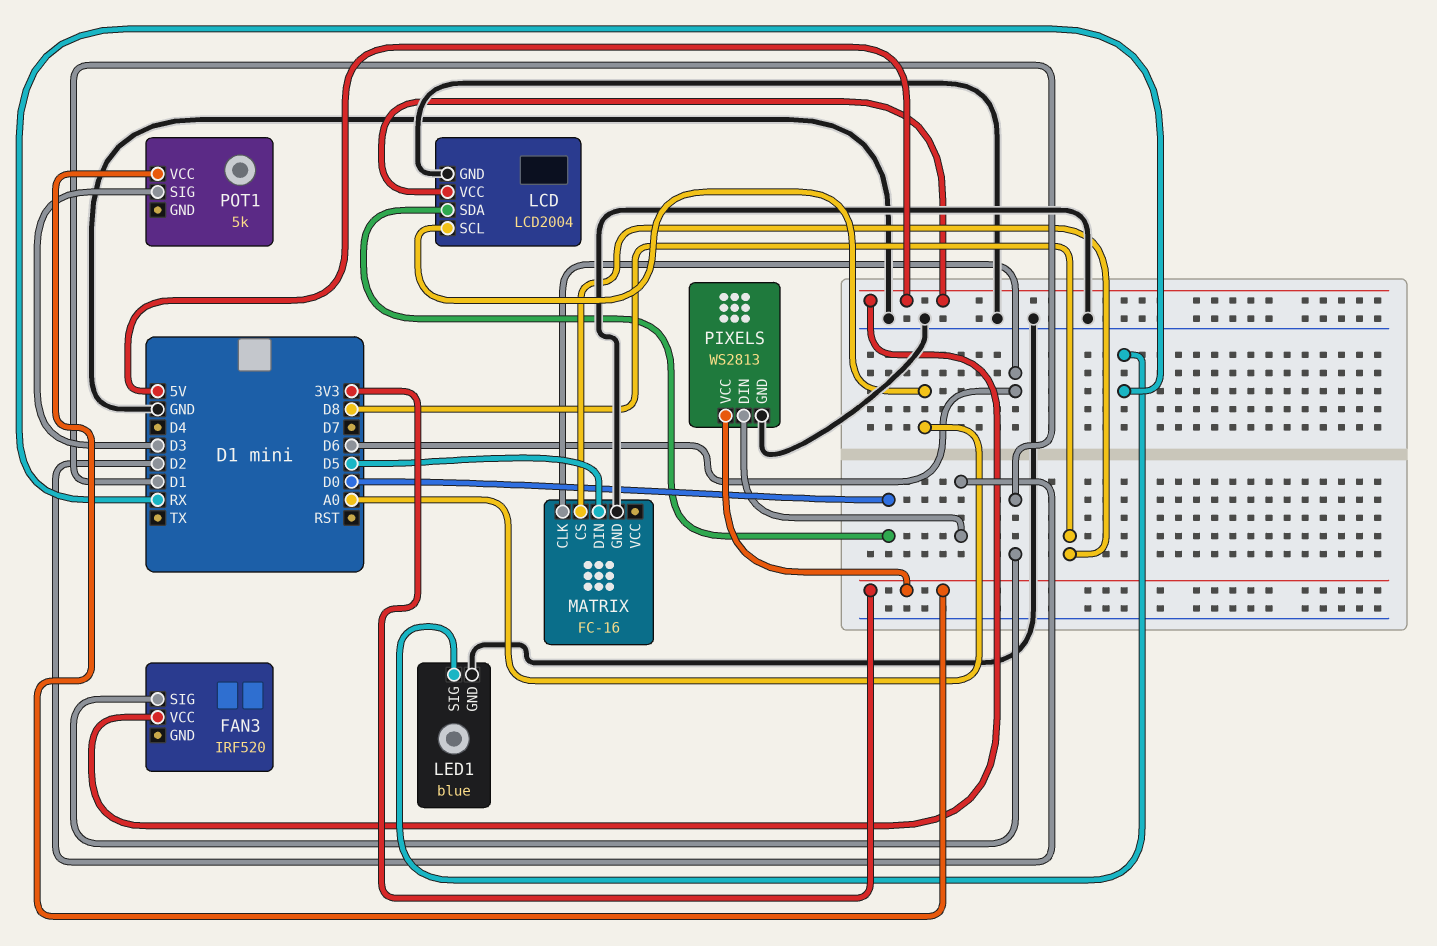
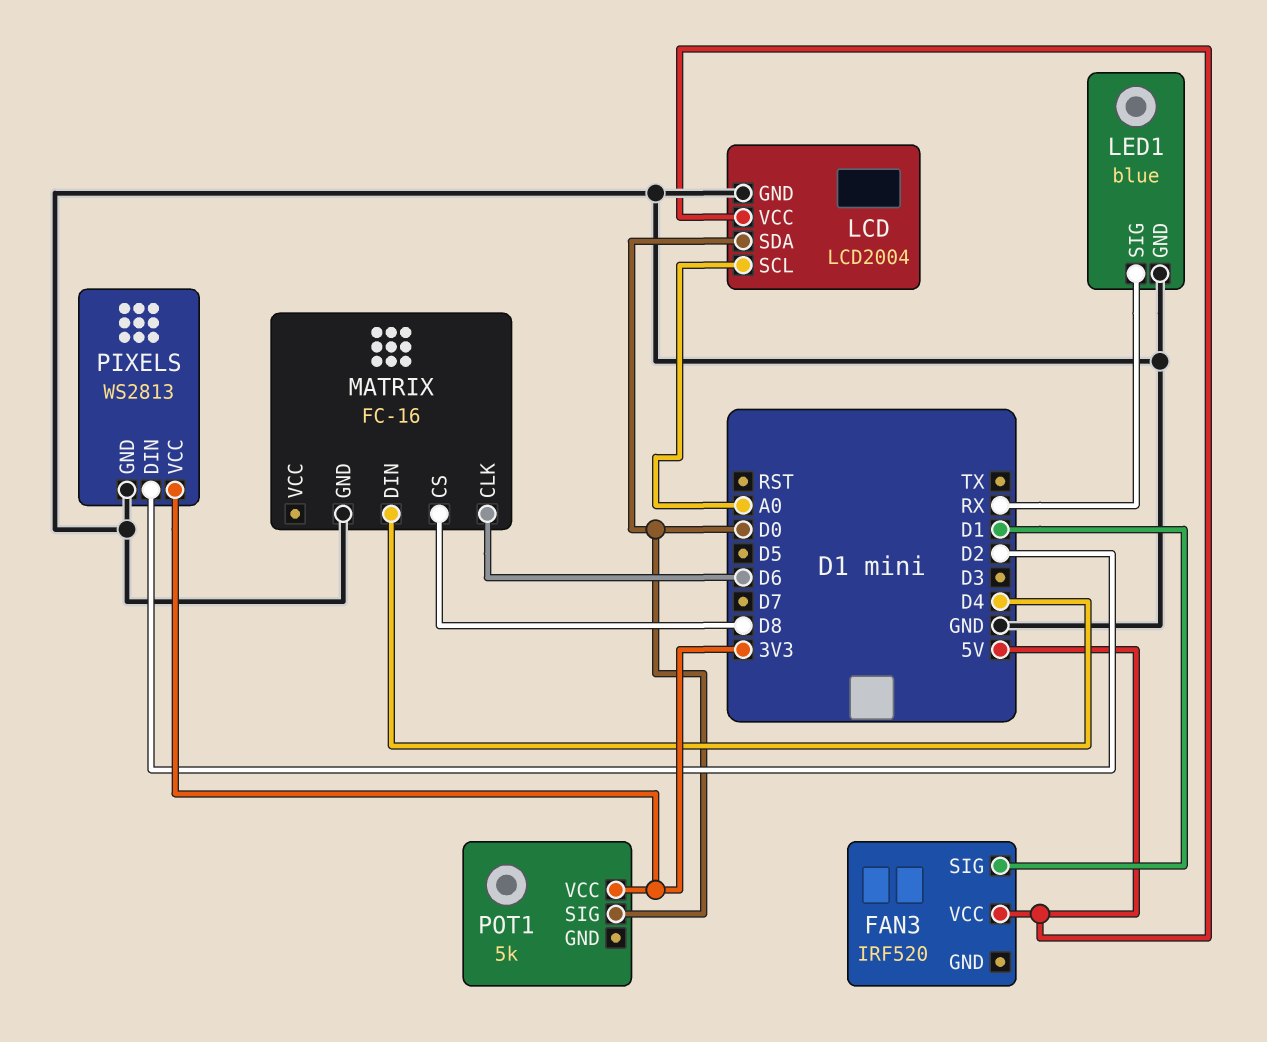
MATRIX pin DIN: D5 -> D4
POT1 pin SIG: D3 -> D0

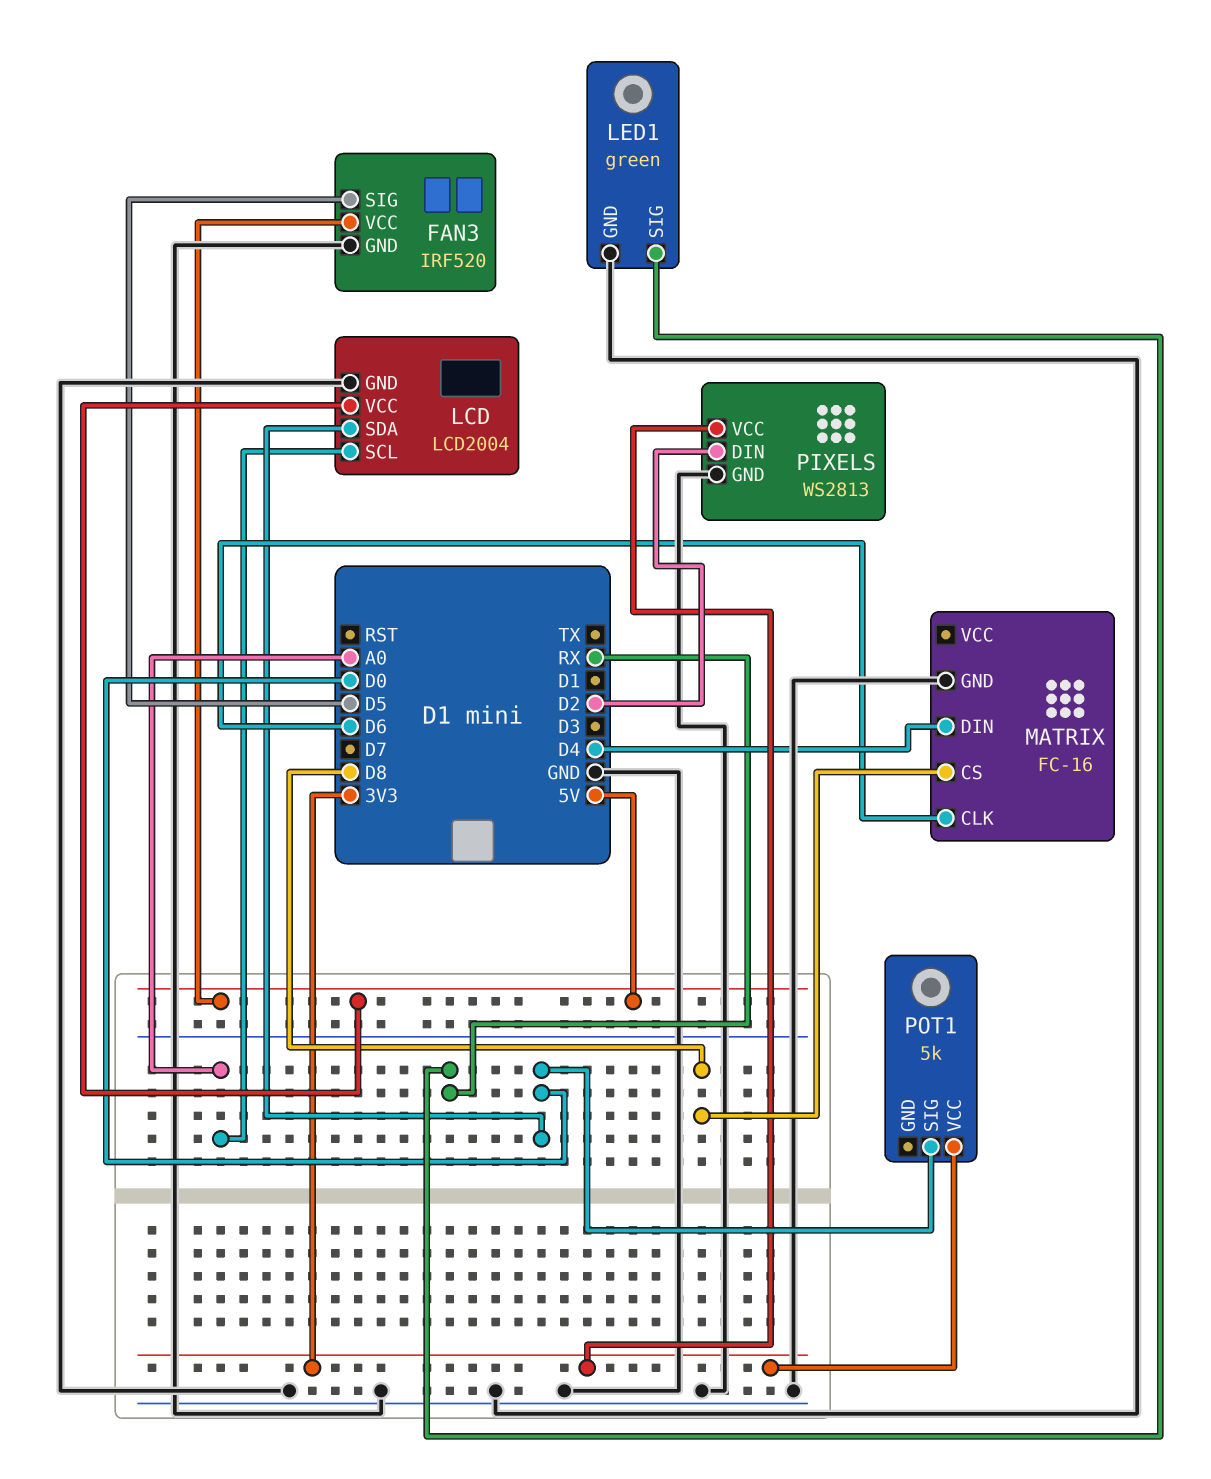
FAN3 pin GND: none -> GND
FAN3 pin SIG: D1 -> D5
LED1: blue -> green

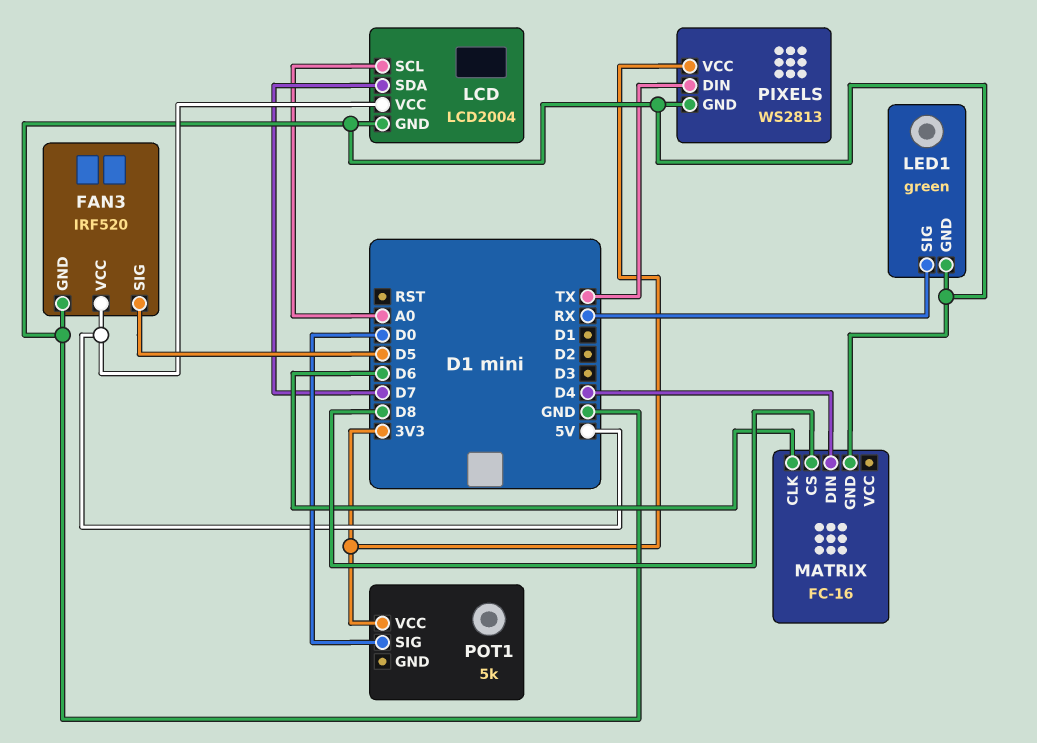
LCD pin SDA: D0 -> D7
PIXELS pin DIN: D2 -> TX

